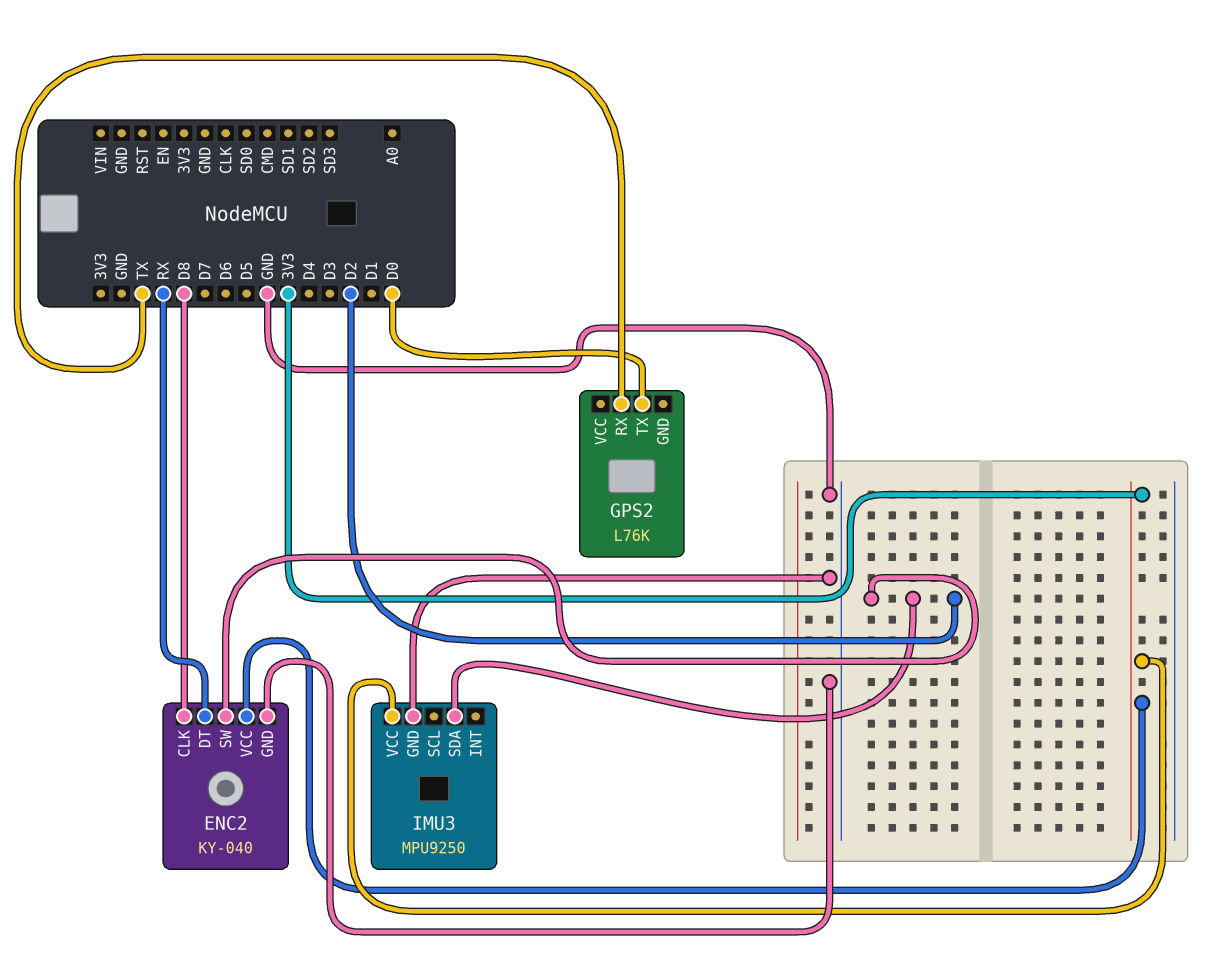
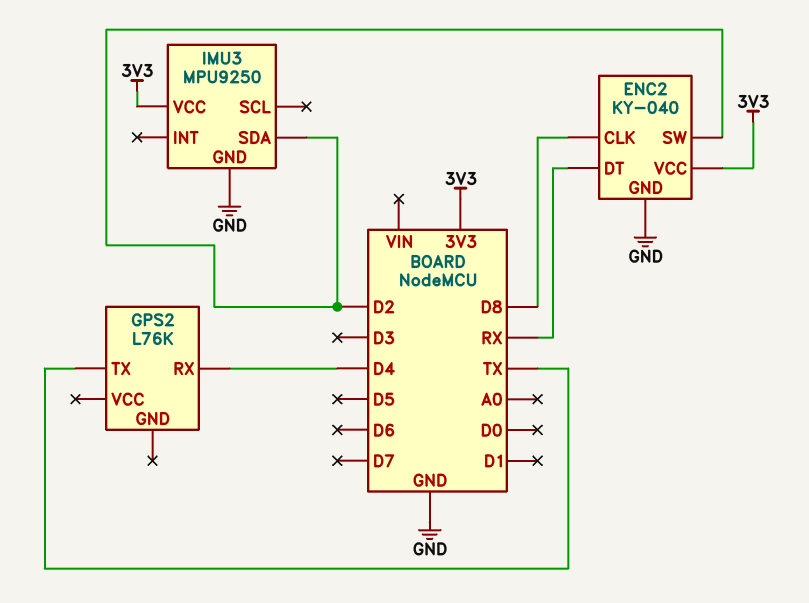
GPS2 pin RX: TX -> D4
GPS2 pin TX: D0 -> TX

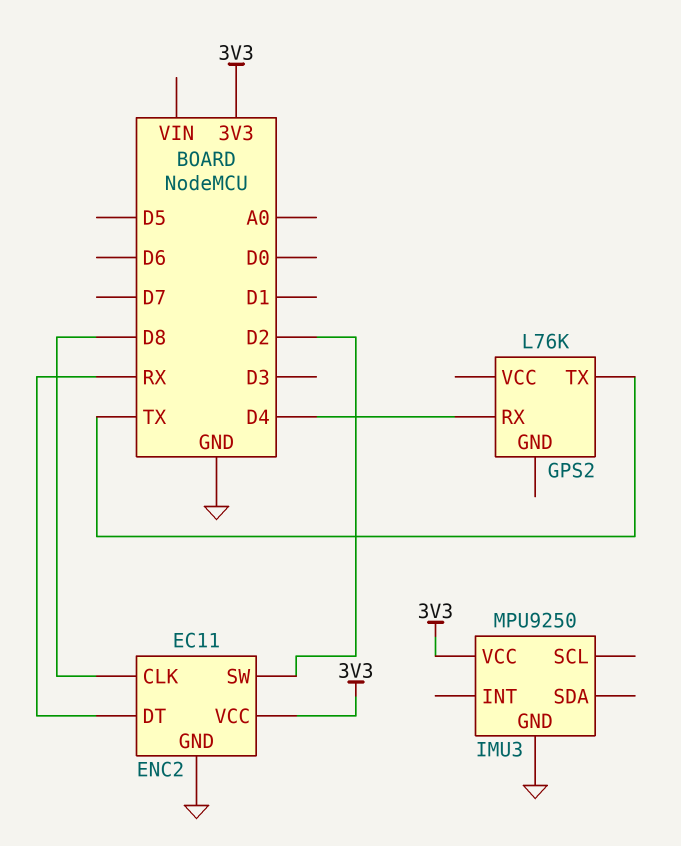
ENC2: KY-040 -> EC11
IMU3 pin SDA: D2 -> none

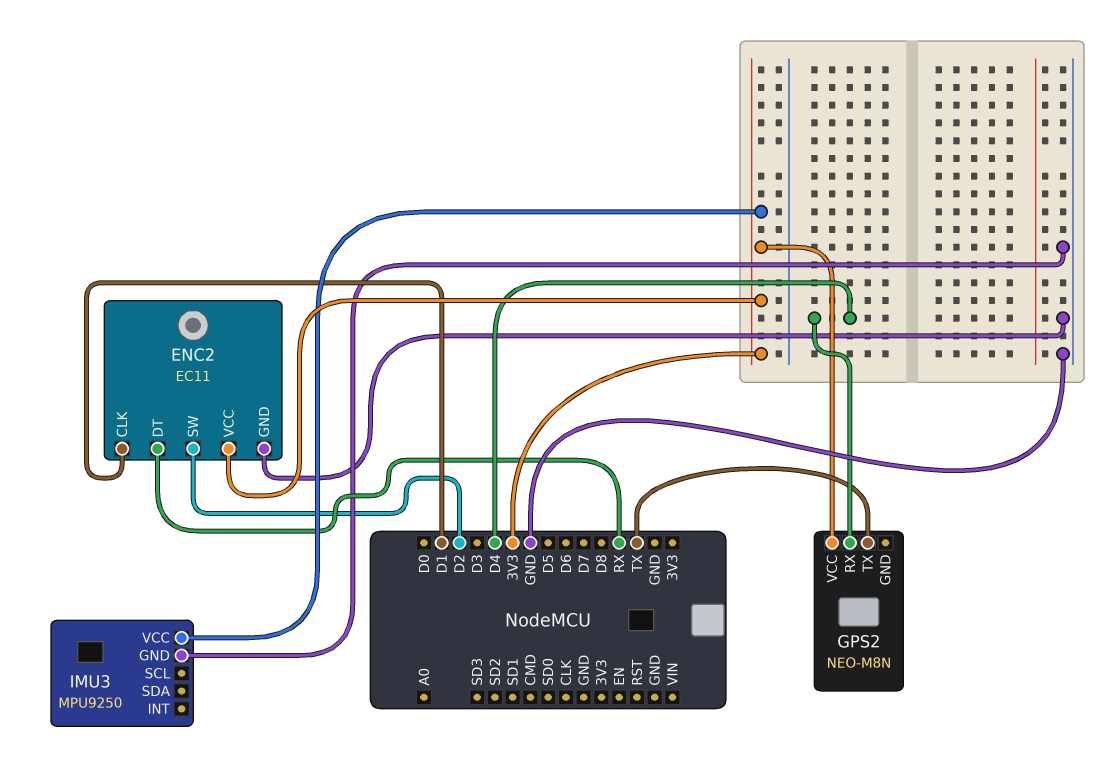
ENC2 pin CLK: D8 -> D1
GPS2: L76K -> NEO-M8N
GPS2 pin VCC: none -> 3V3

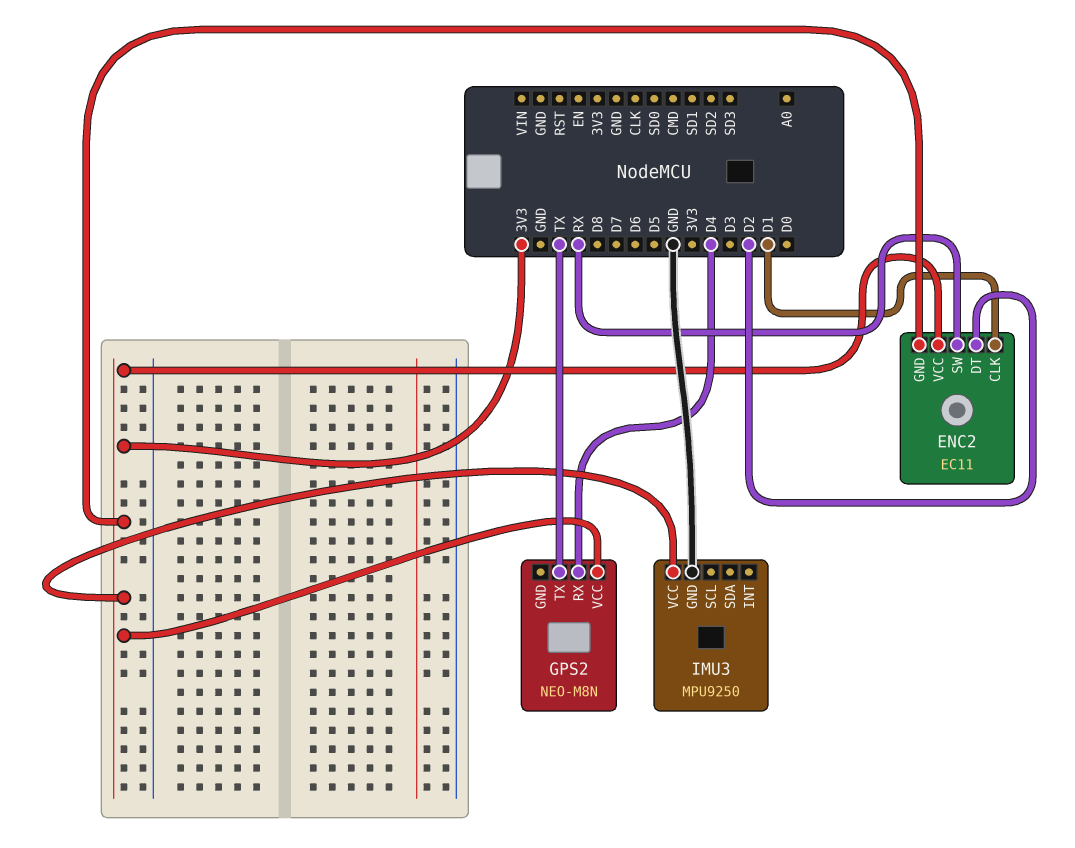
ENC2 pin DT: RX -> D2
ENC2 pin GND: GND -> 3V3
ENC2 pin SW: D2 -> RX

